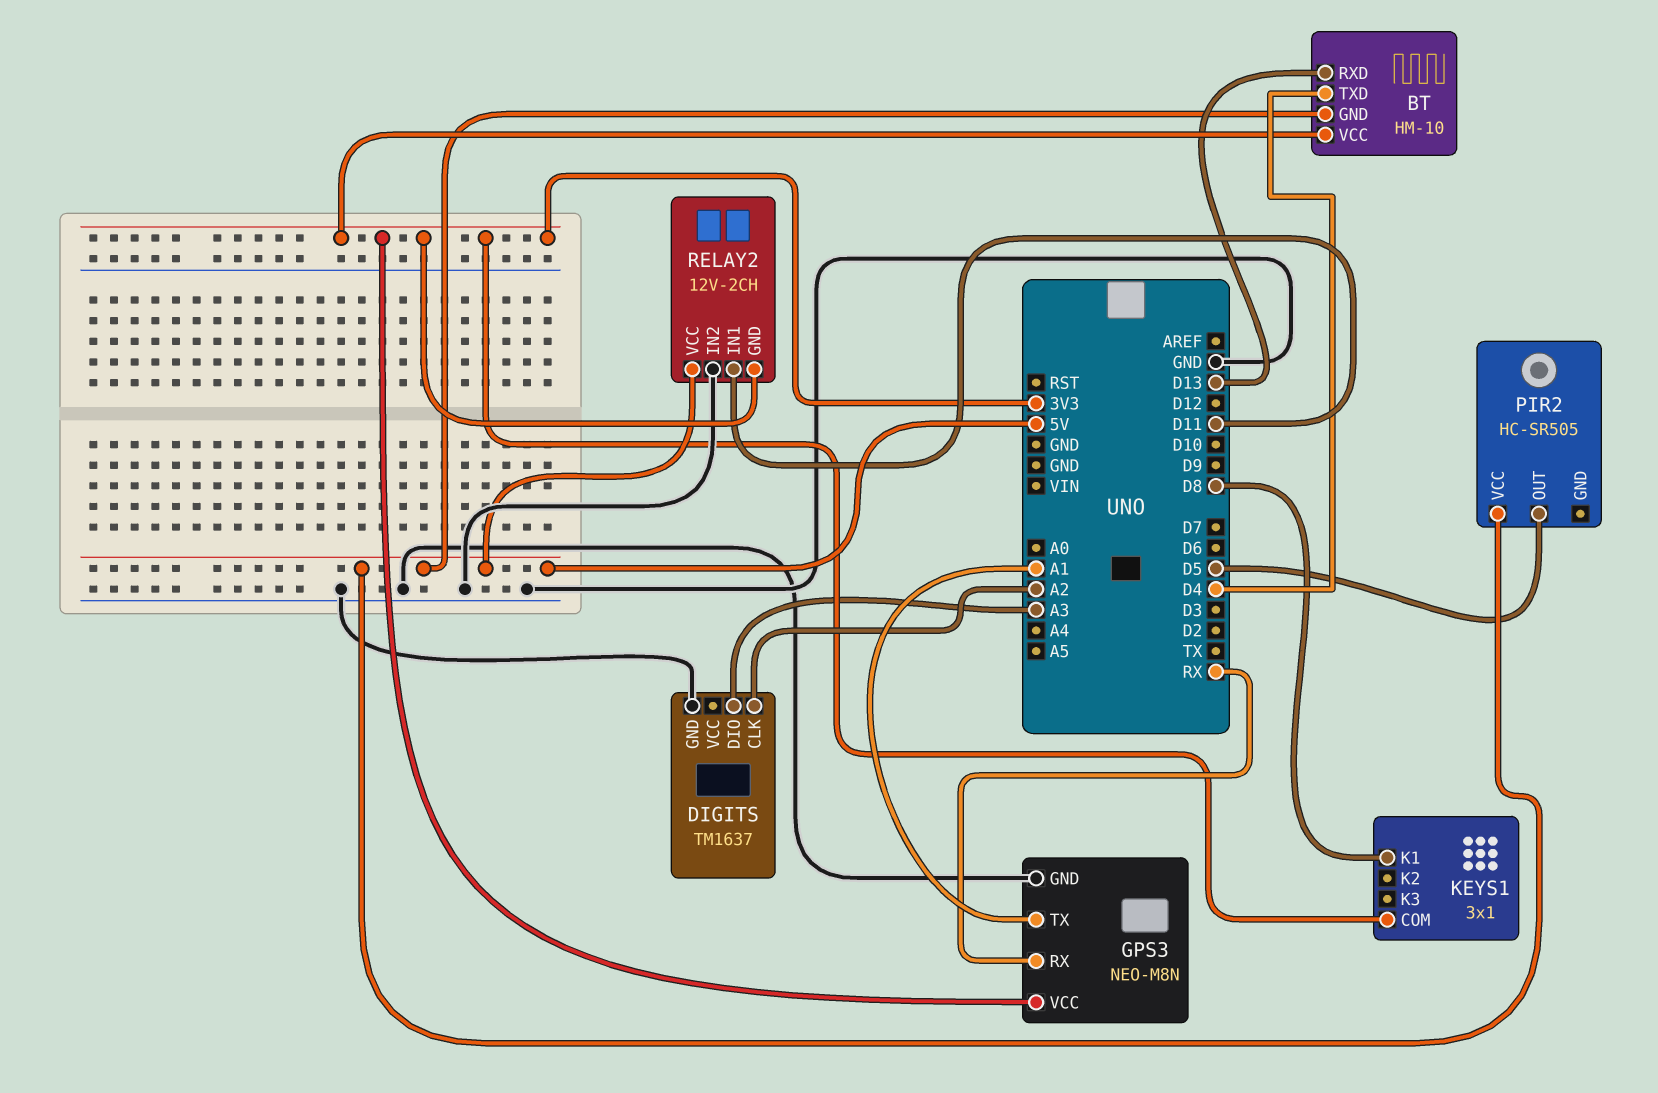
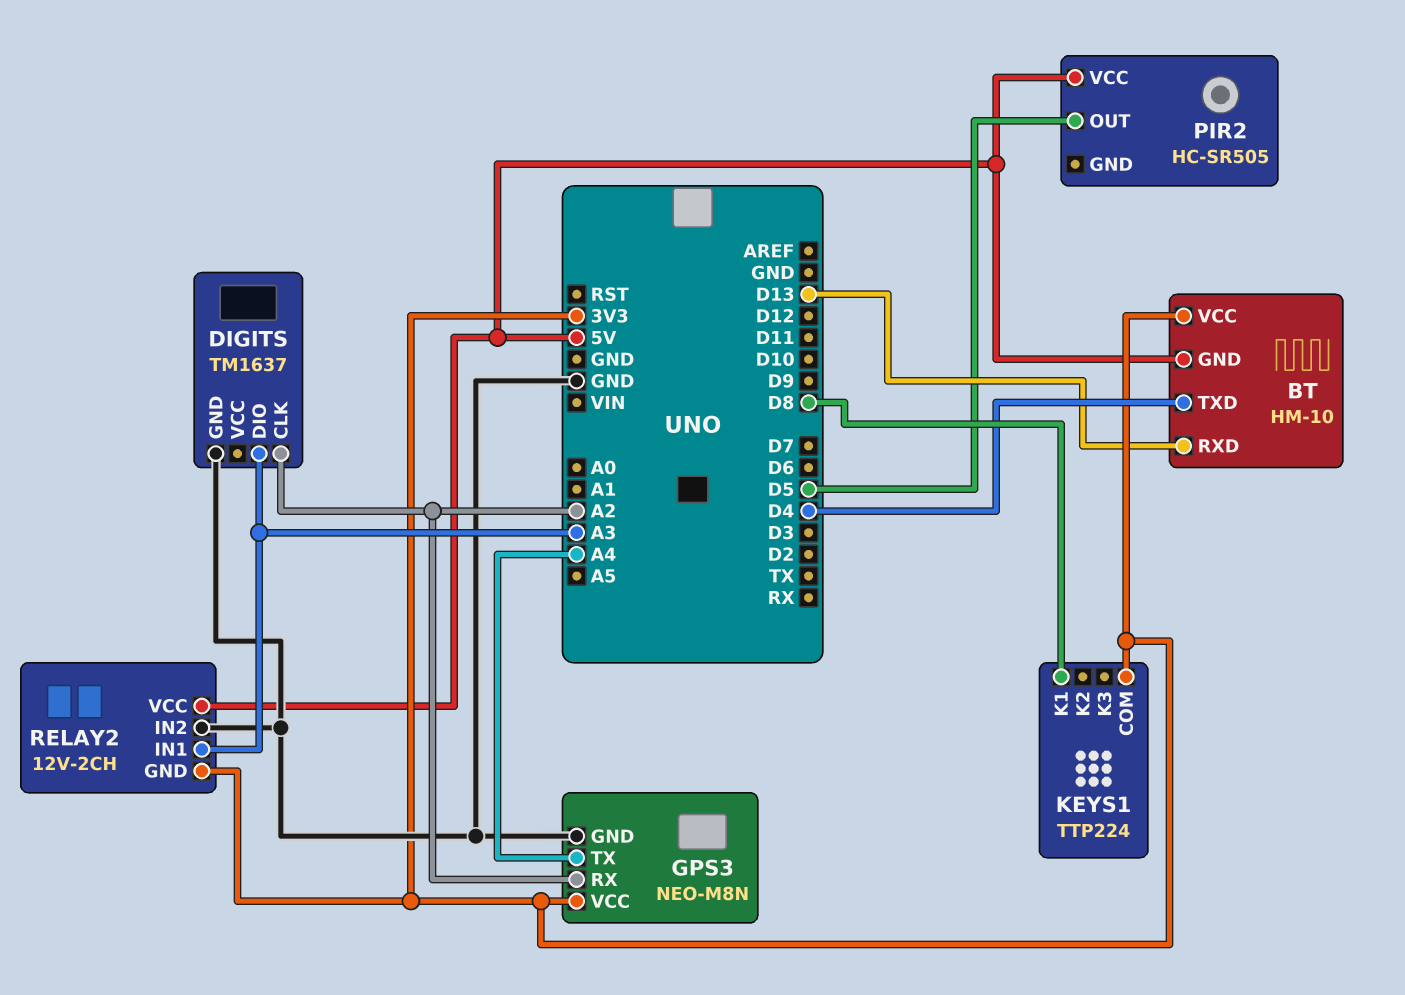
GPS3 pin RX: RX -> A2
GPS3 pin TX: A1 -> A4
KEYS1: 3x1 -> TTP224
RELAY2 pin IN1: D11 -> A3

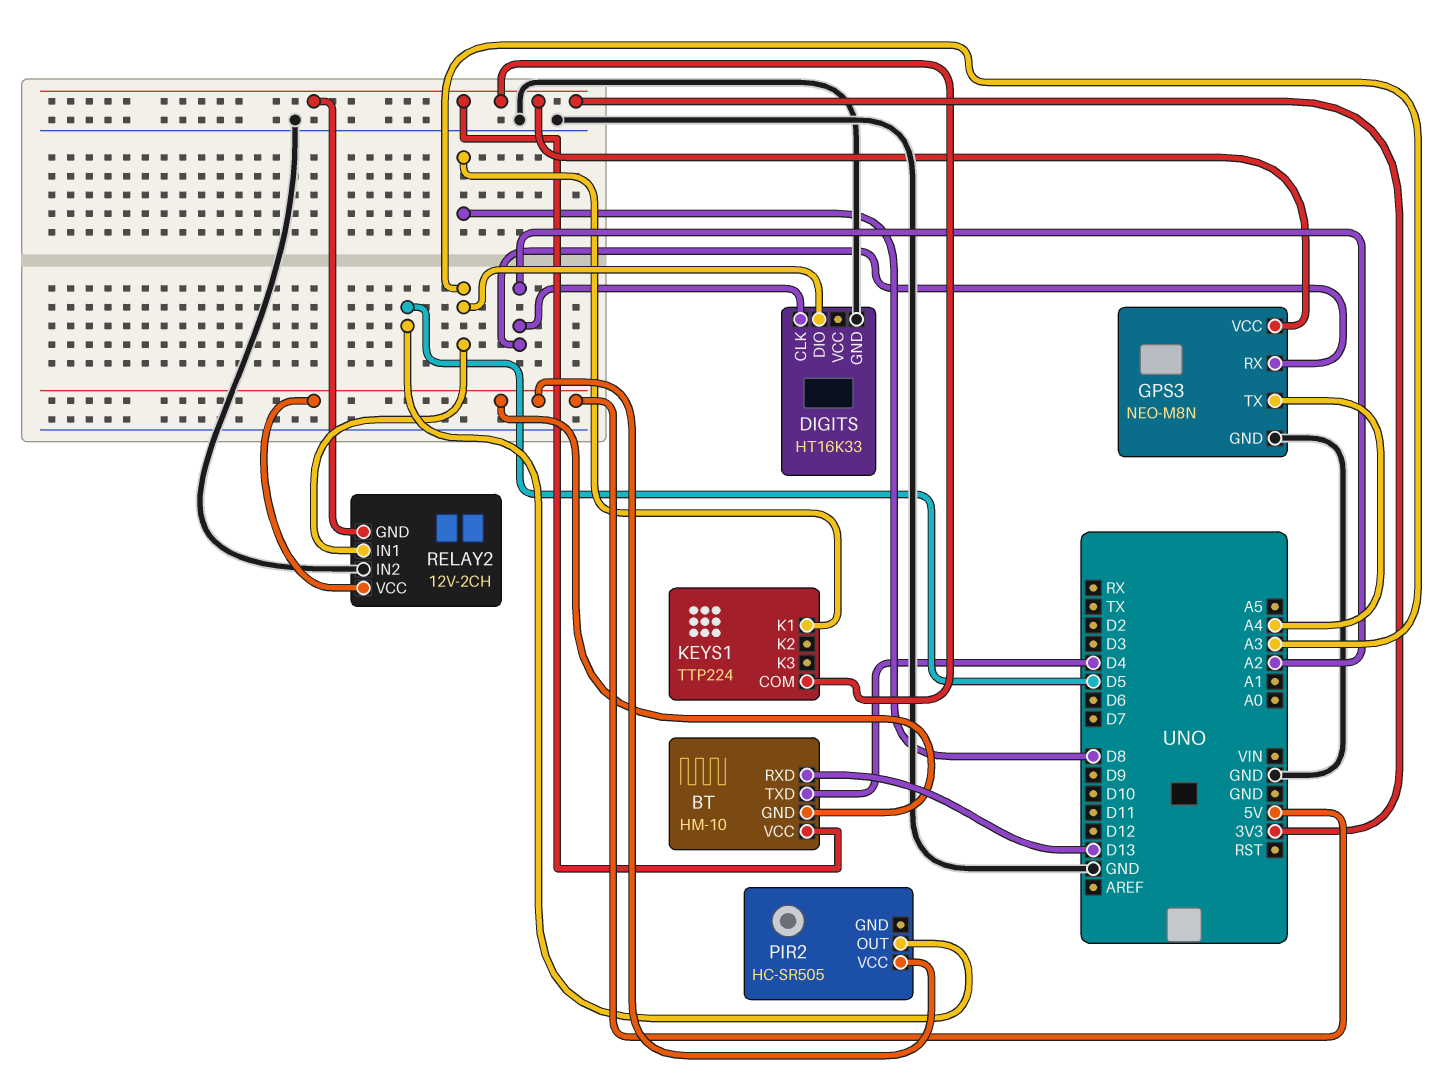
DIGITS: TM1637 -> HT16K33

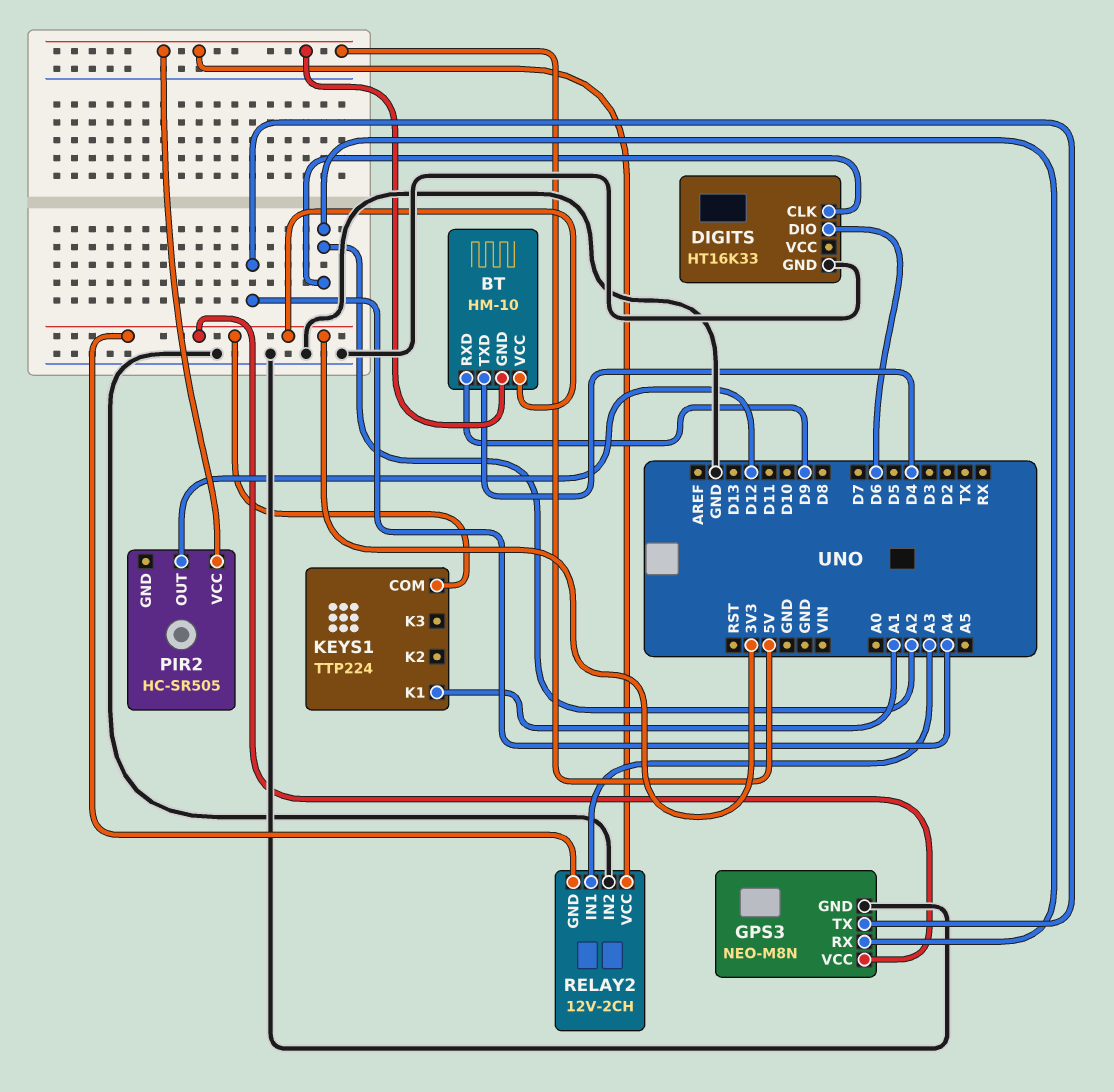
BT pin RXD: D13 -> D9
DIGITS pin DIO: A3 -> D6
KEYS1 pin K1: D8 -> A1
PIR2 pin OUT: D5 -> D12

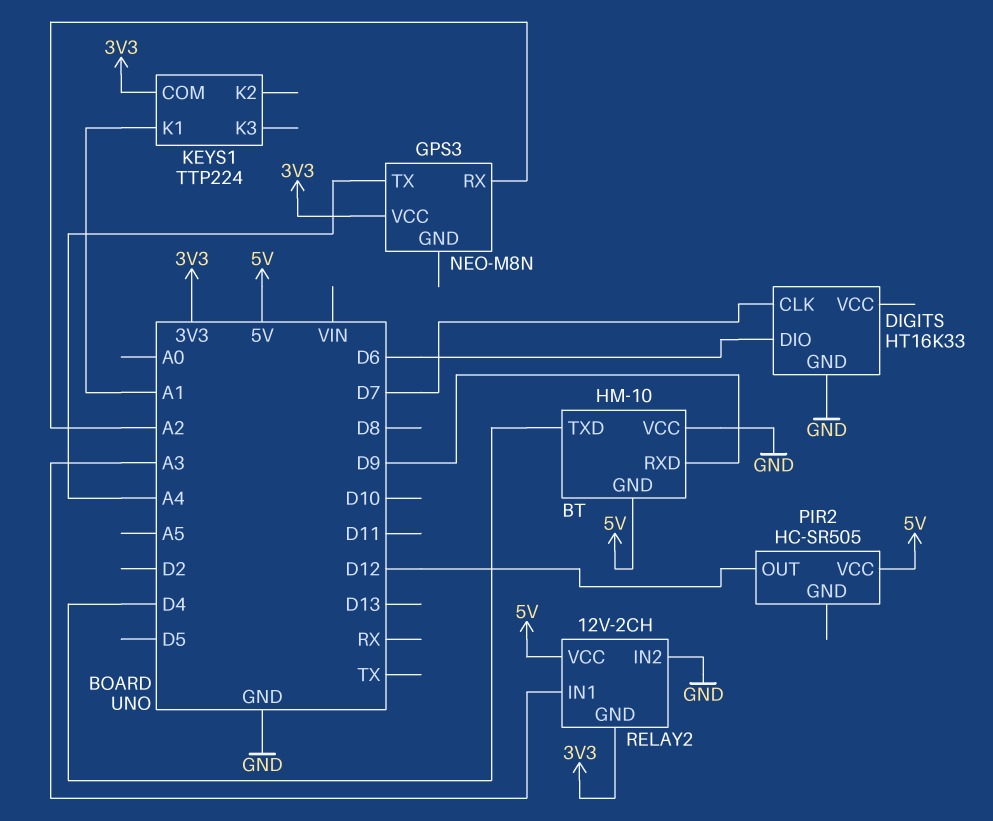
BT pin VCC: 3V3 -> GND
DIGITS pin CLK: A2 -> D7
GPS3 pin GND: GND -> none

